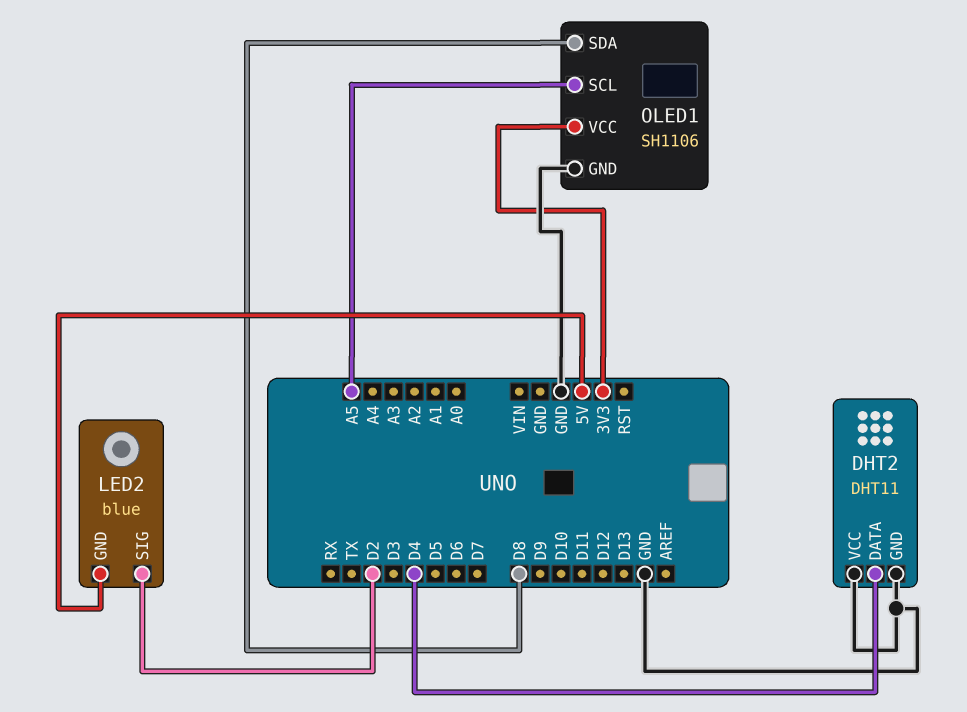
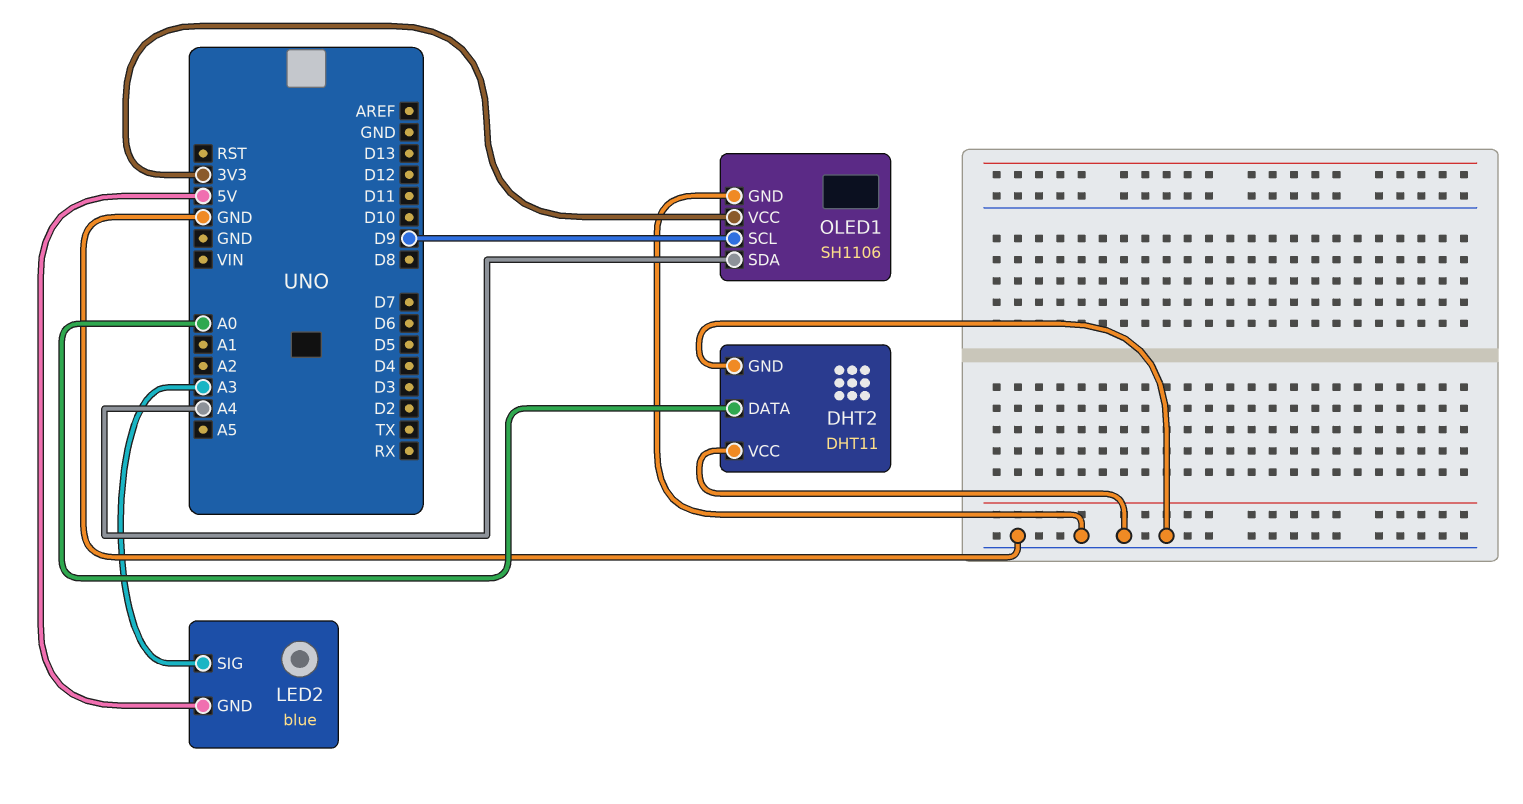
DHT2 pin DATA: D4 -> A0
LED2 pin SIG: D2 -> A3
OLED1 pin SCL: A5 -> D9
OLED1 pin SDA: D8 -> A4

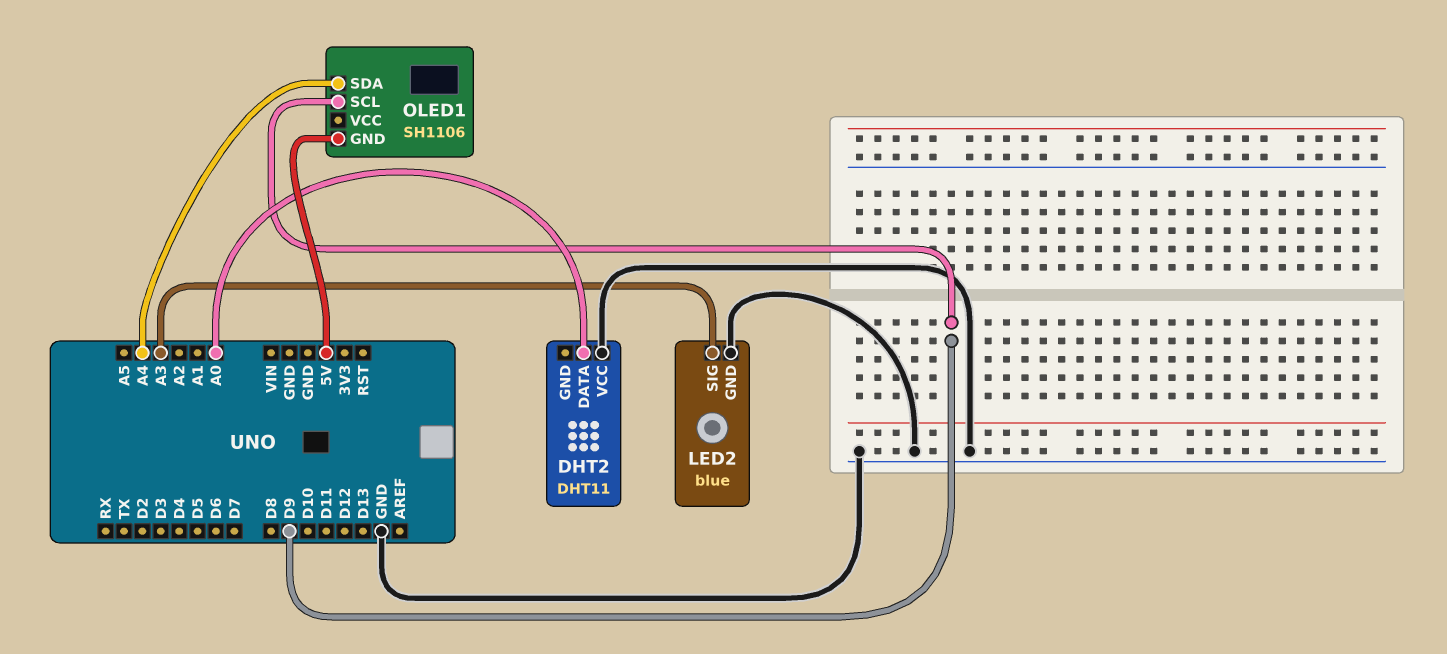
DHT2 pin GND: GND -> none
LED2 pin GND: 5V -> GND
OLED1 pin GND: GND -> 5V
OLED1 pin VCC: 3V3 -> none

